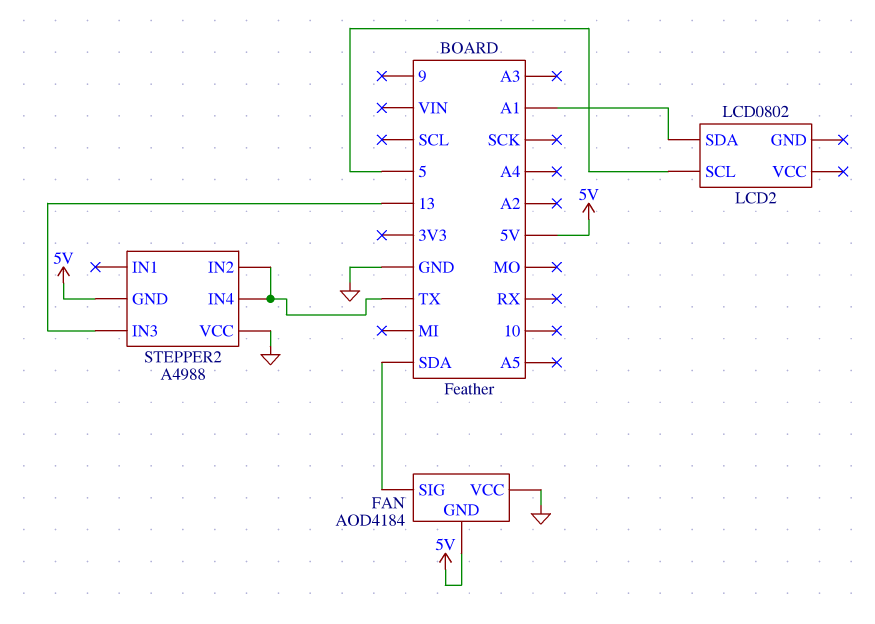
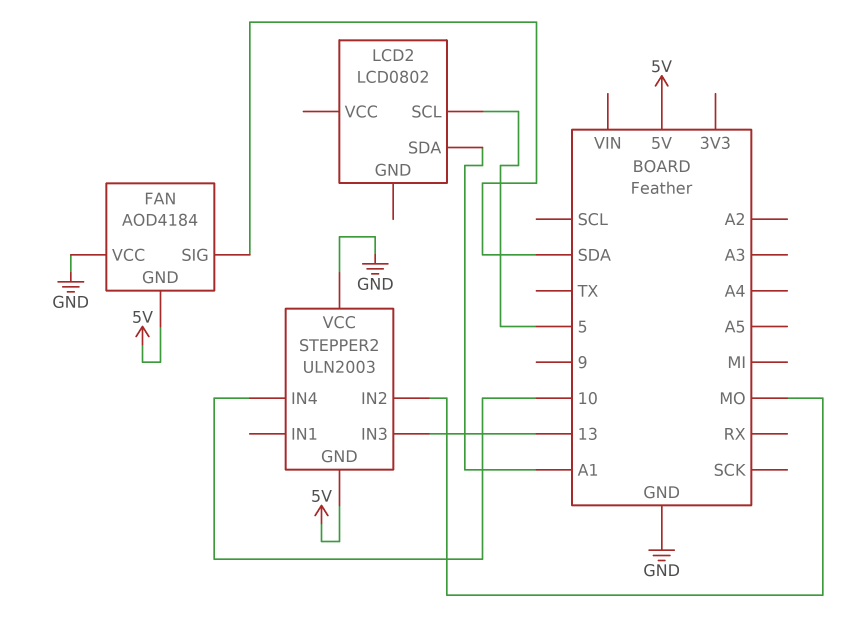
STEPPER2: A4988 -> ULN2003
STEPPER2 pin IN2: TX -> MO
STEPPER2 pin IN4: TX -> 10

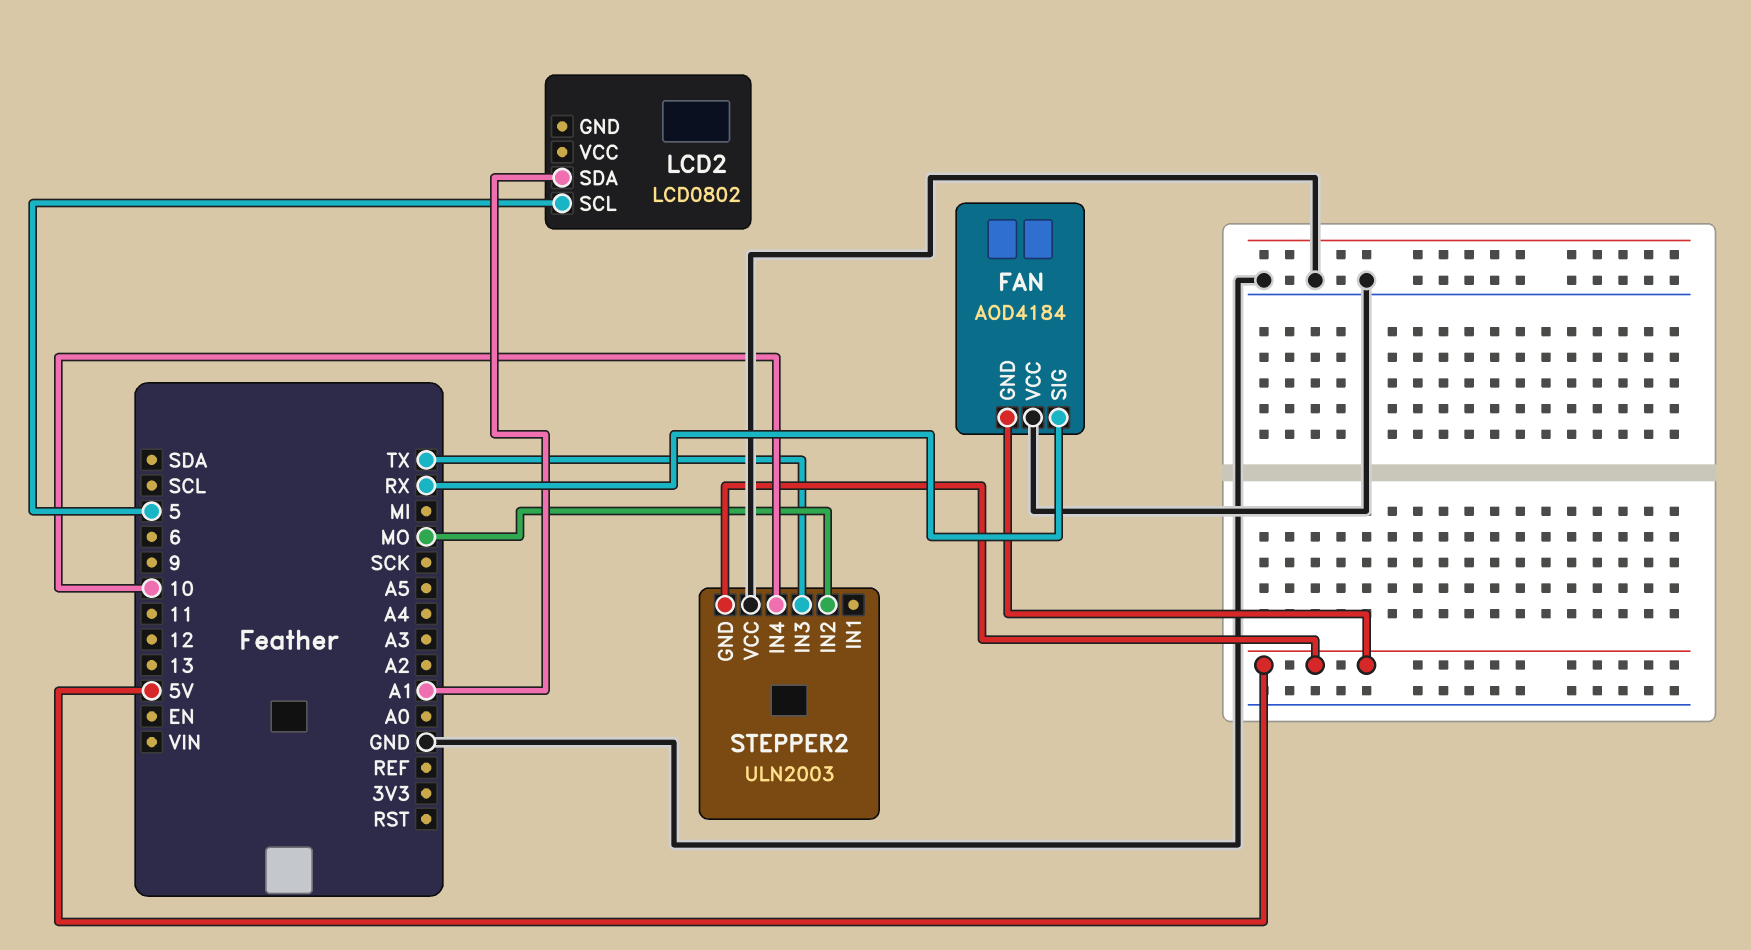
FAN pin SIG: SDA -> RX
STEPPER2 pin IN3: 13 -> TX

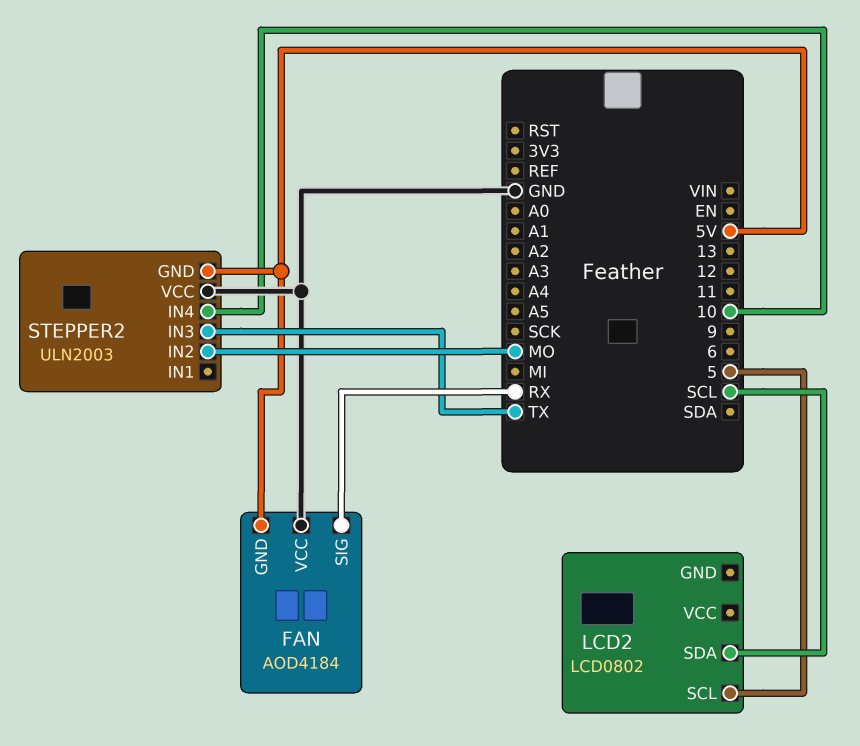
LCD2 pin SDA: A1 -> SCL

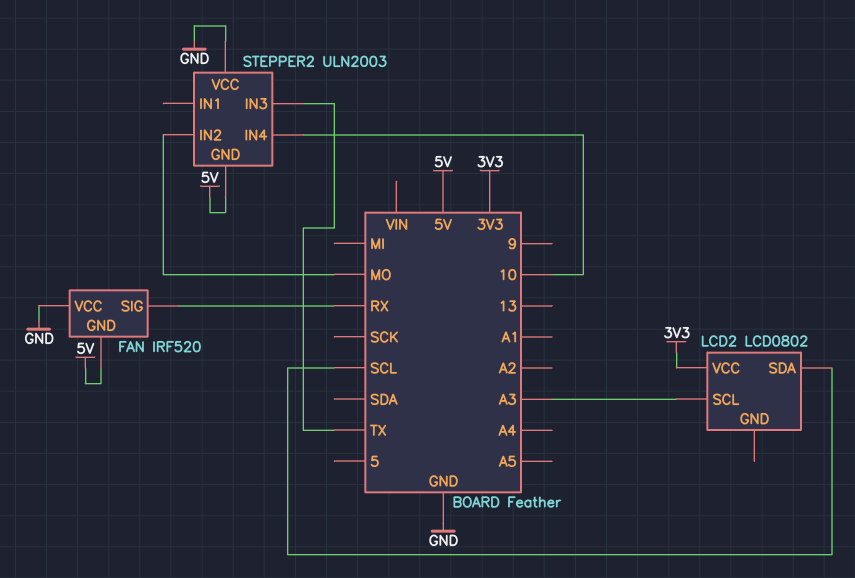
FAN: AOD4184 -> IRF520
LCD2 pin SCL: 5 -> A3
LCD2 pin VCC: none -> 3V3

